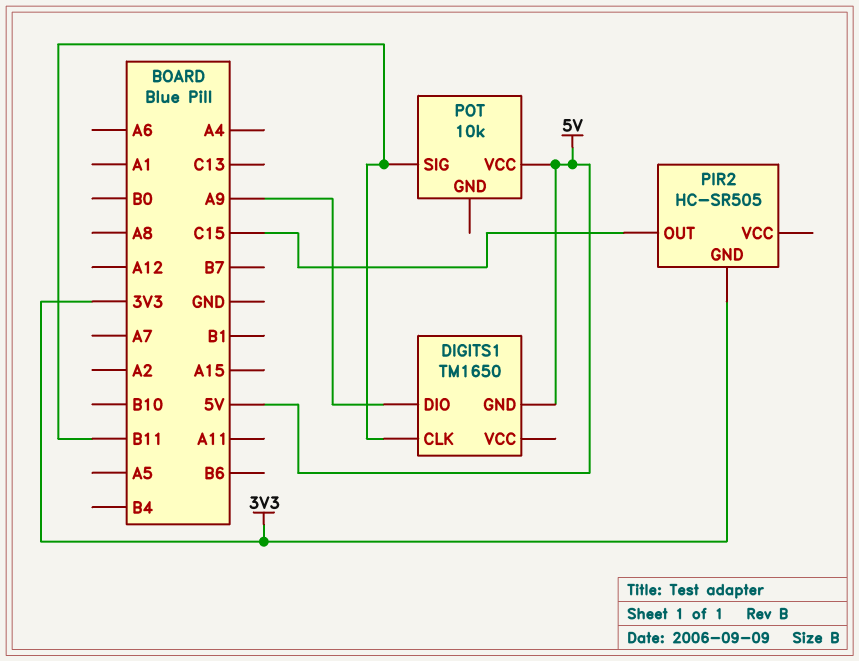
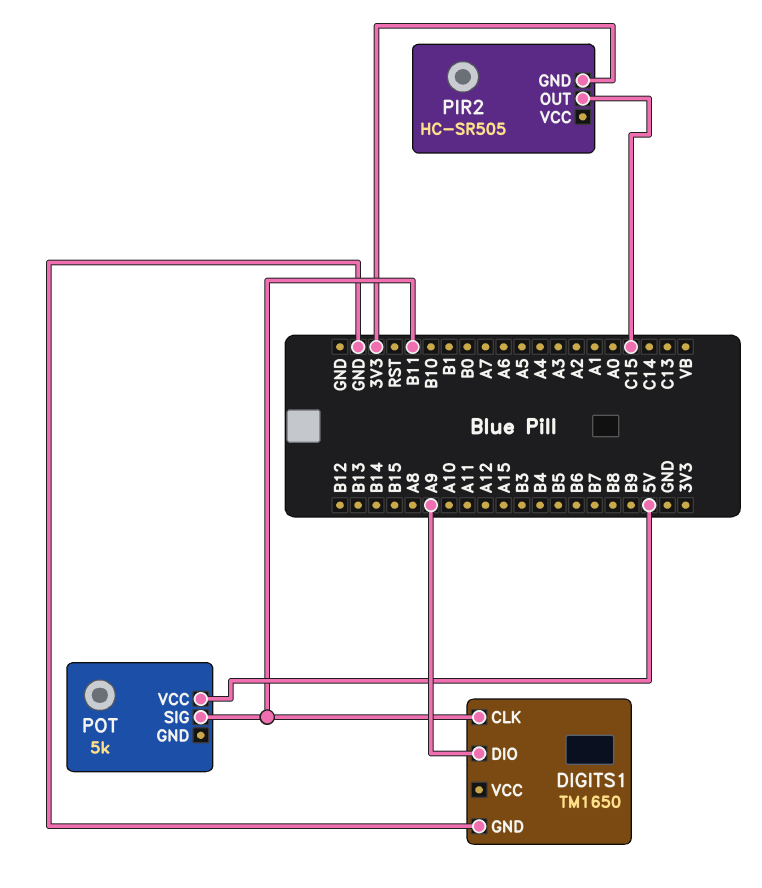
DIGITS1 pin GND: 5V -> GND
POT: 10k -> 5k

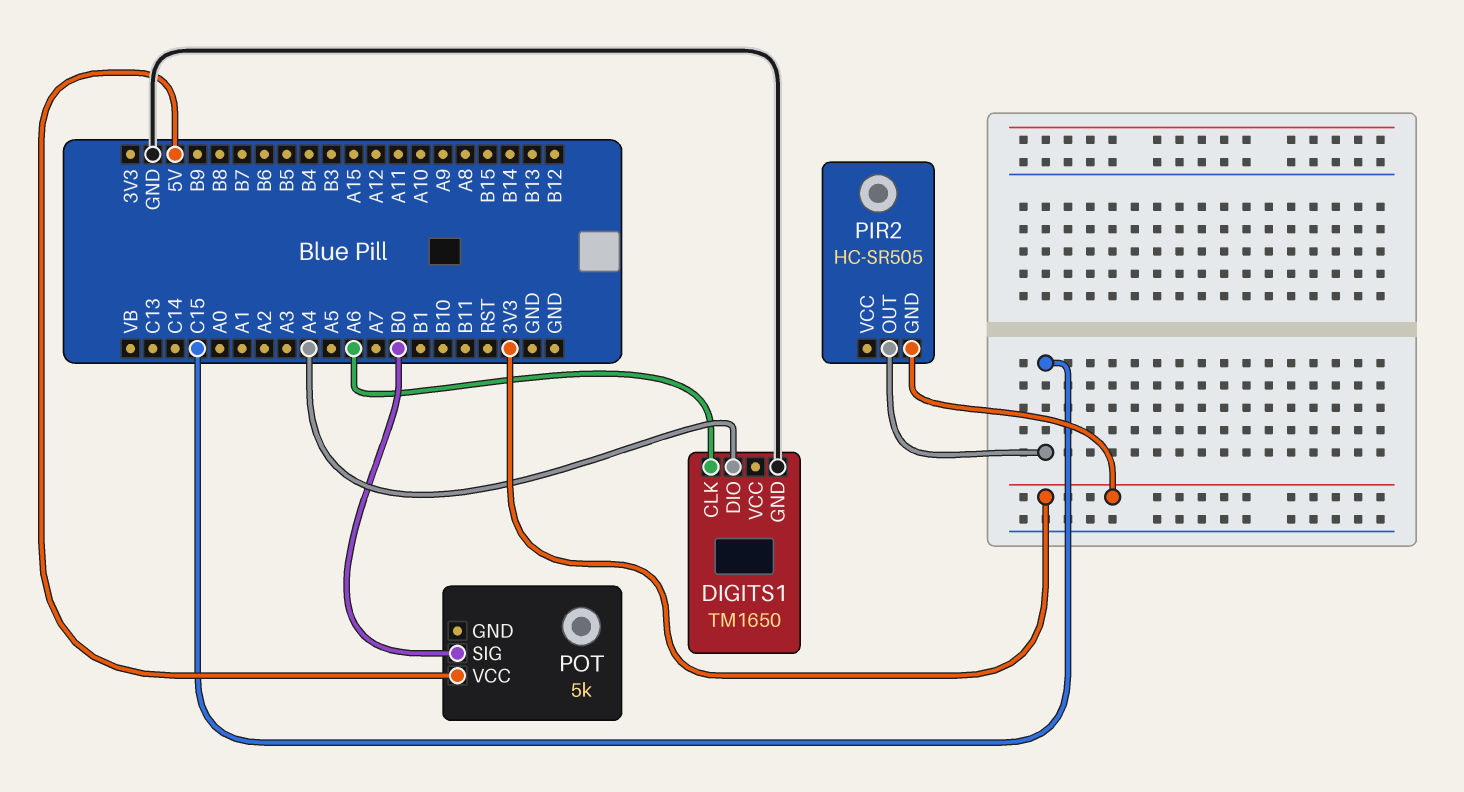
DIGITS1 pin CLK: B11 -> A6
DIGITS1 pin DIO: A9 -> A4
POT pin SIG: B11 -> B0

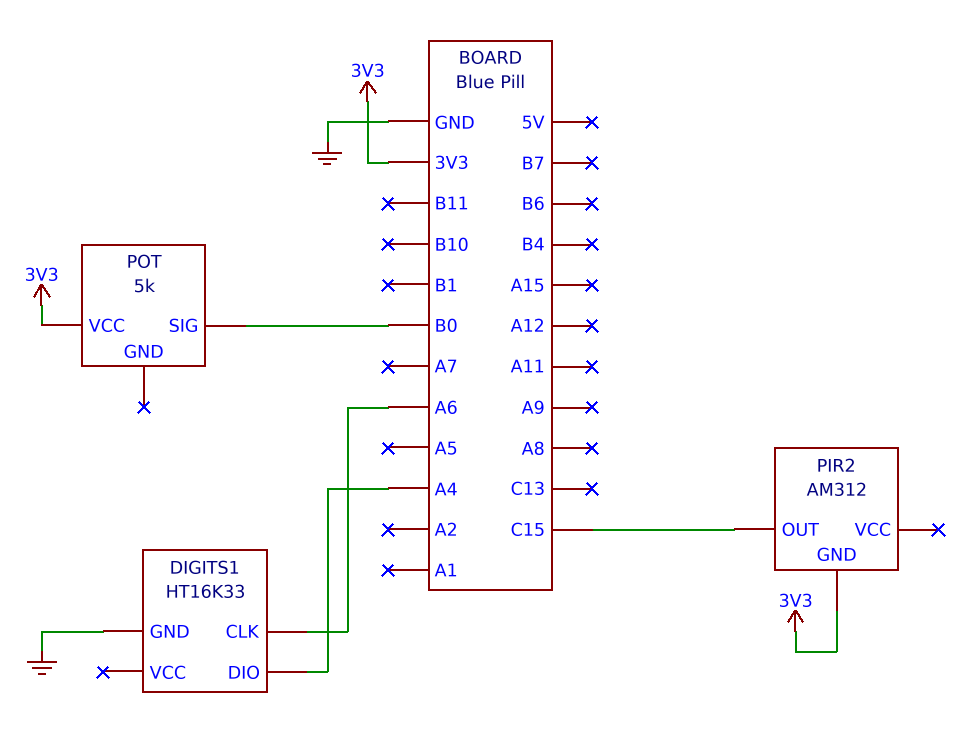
DIGITS1: TM1650 -> HT16K33
PIR2: HC-SR505 -> AM312
POT pin VCC: 5V -> 3V3

